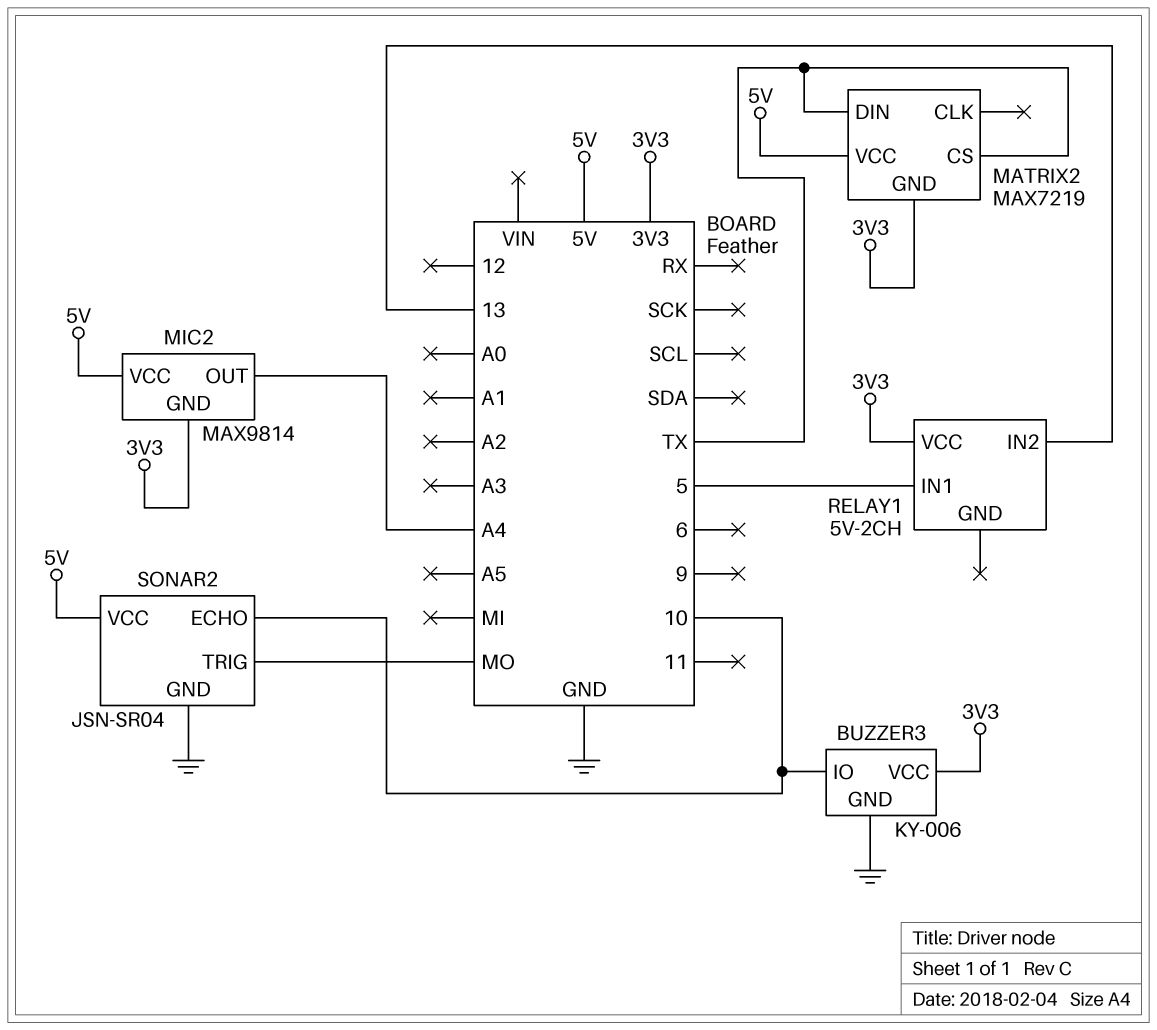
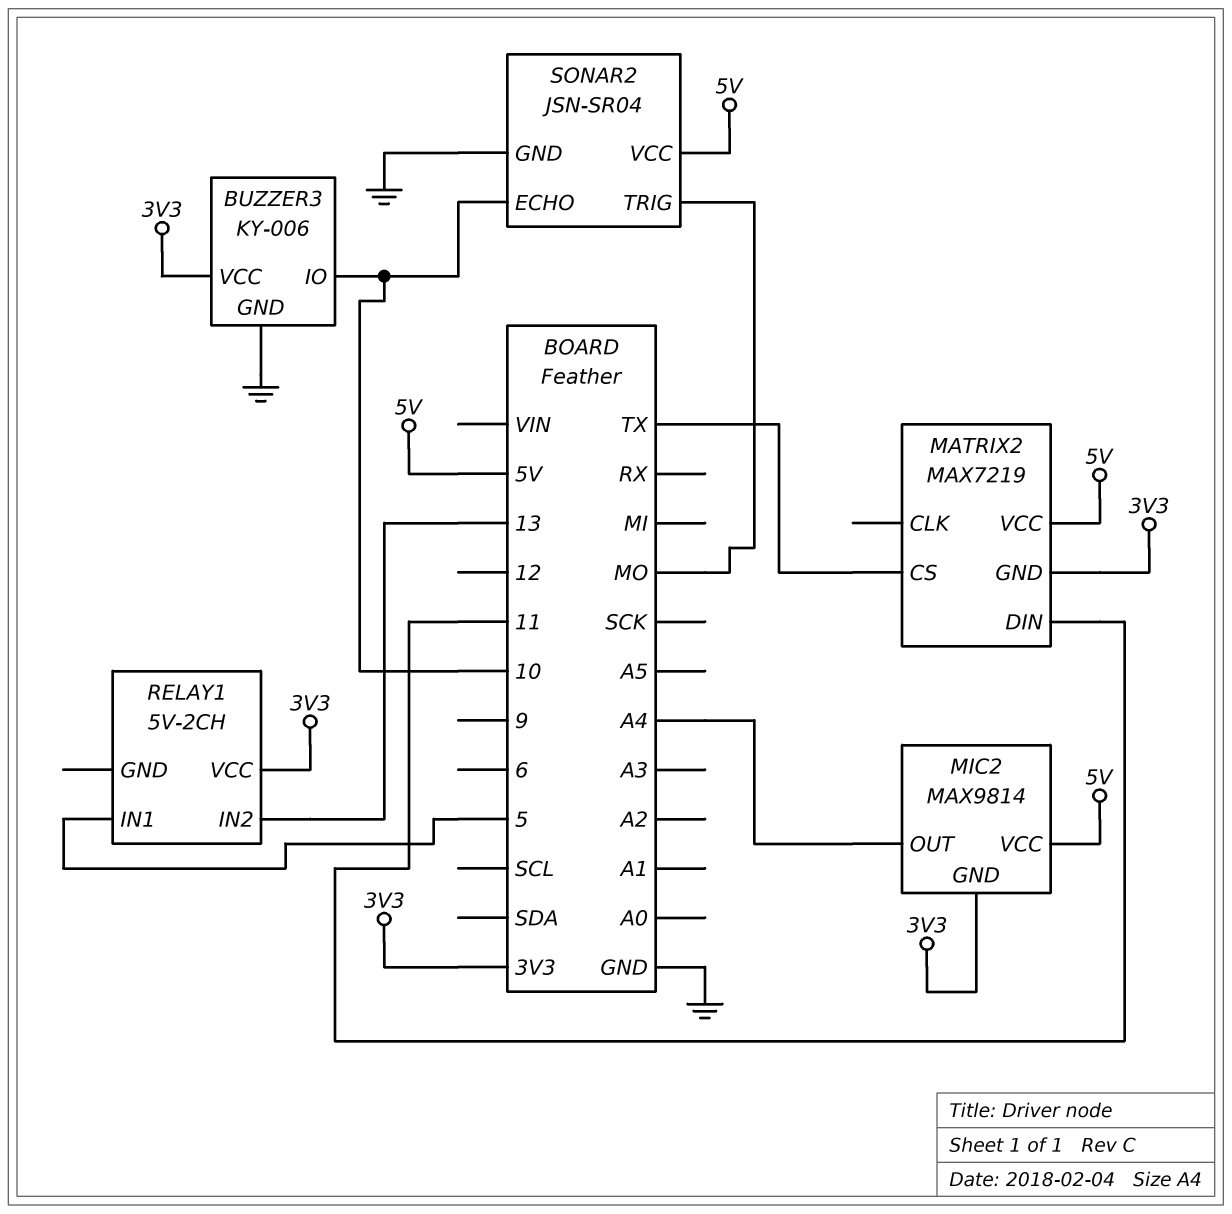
MATRIX2 pin DIN: TX -> 11

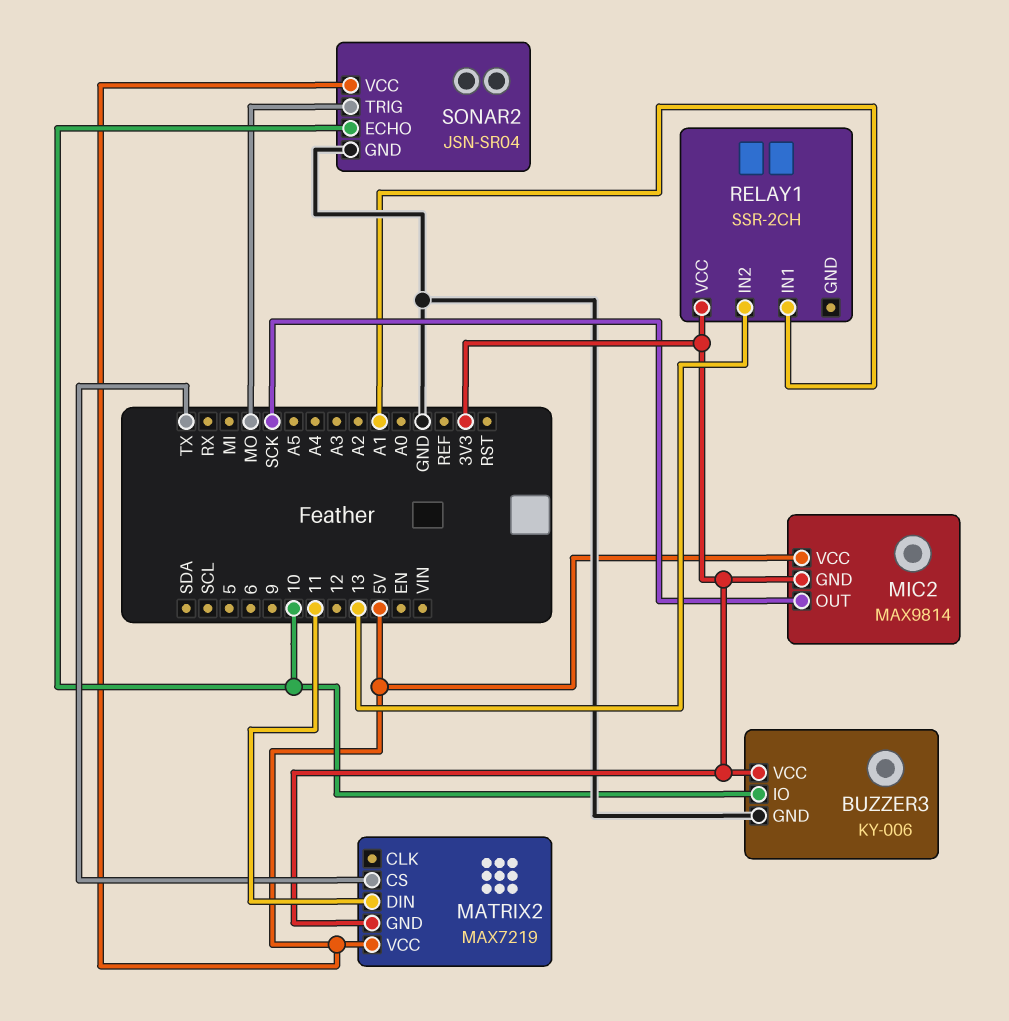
MIC2 pin OUT: A4 -> SCK
RELAY1: 5V-2CH -> SSR-2CH
RELAY1 pin IN1: 5 -> A1

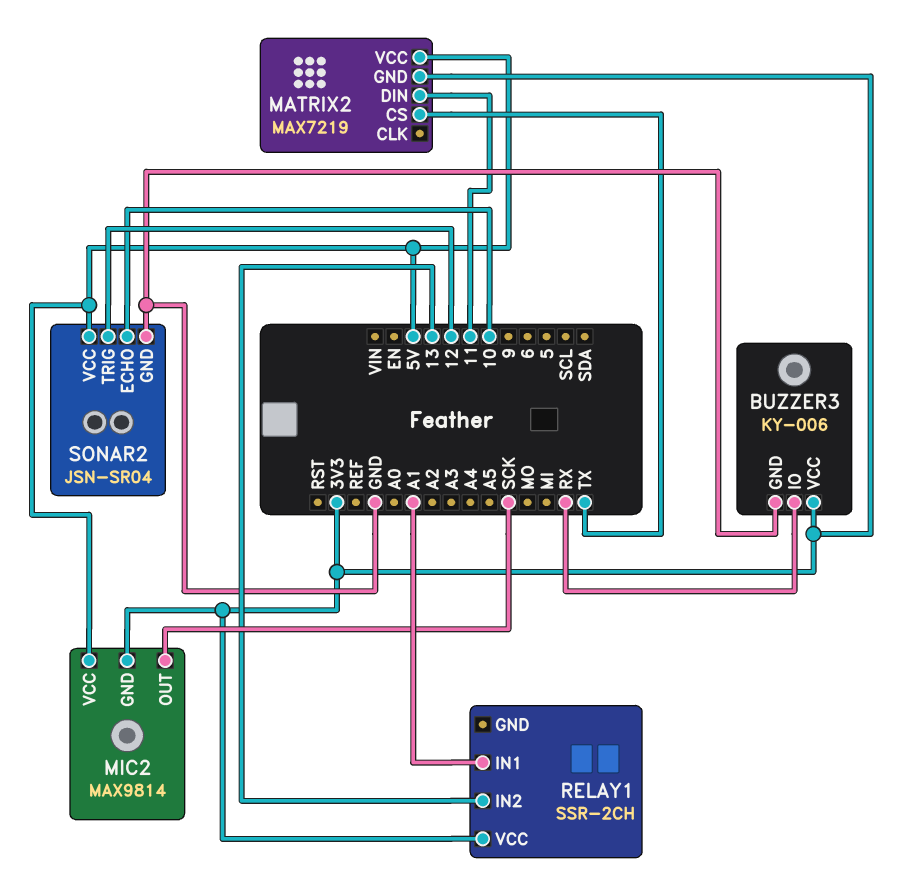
BUZZER3 pin IO: 10 -> RX
SONAR2 pin TRIG: MO -> 12

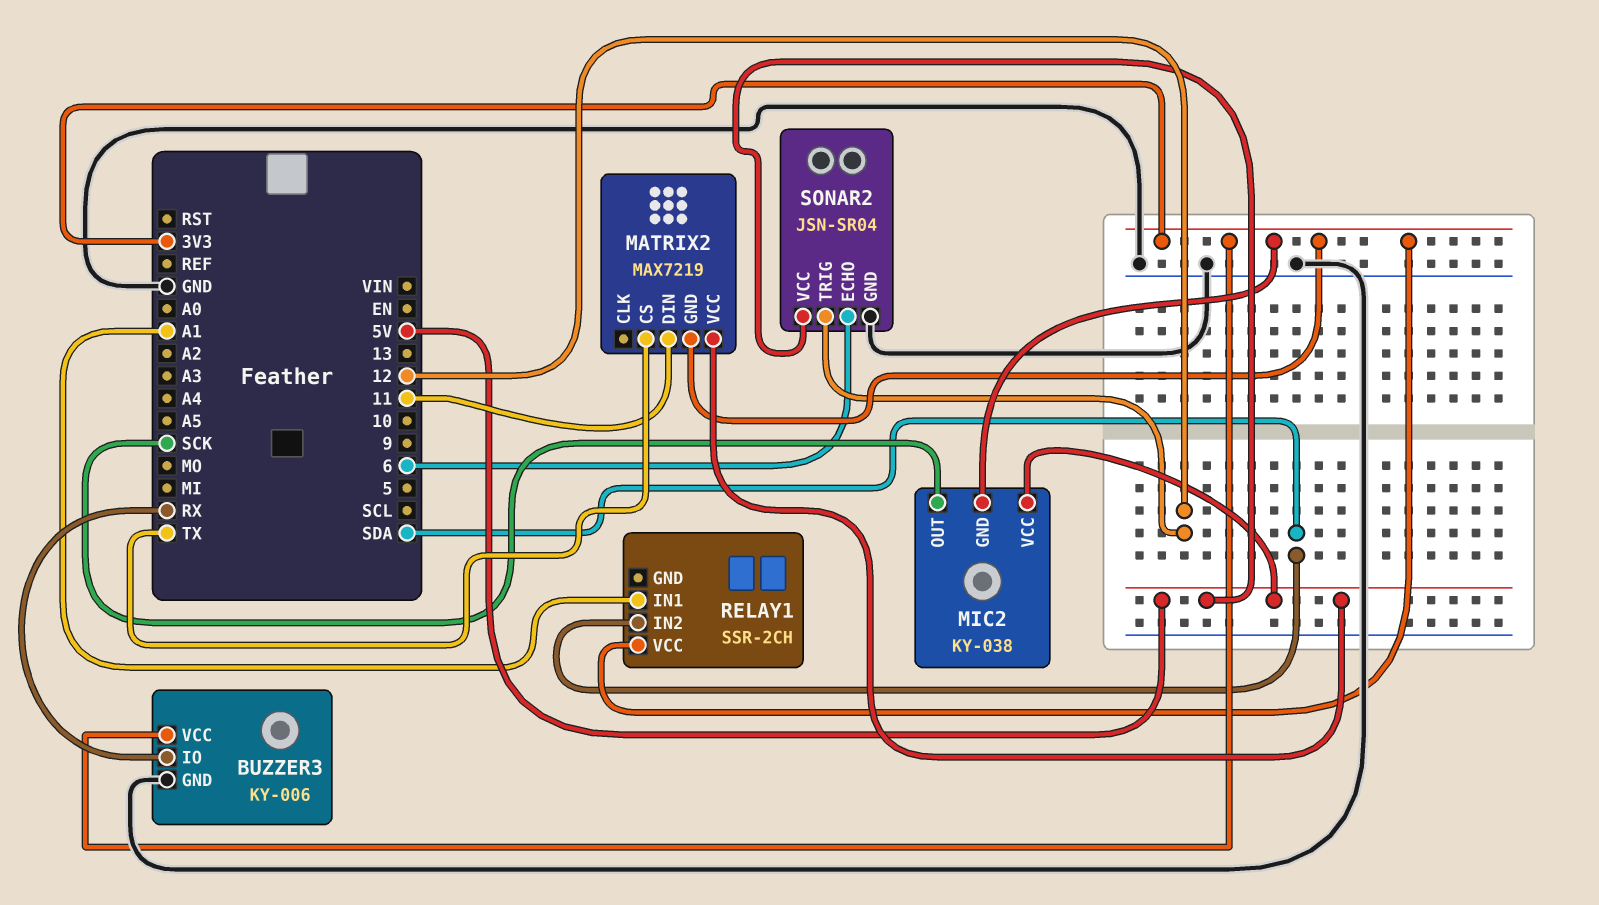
MIC2: MAX9814 -> KY-038
RELAY1 pin IN2: 13 -> SDA
SONAR2 pin ECHO: 10 -> 6

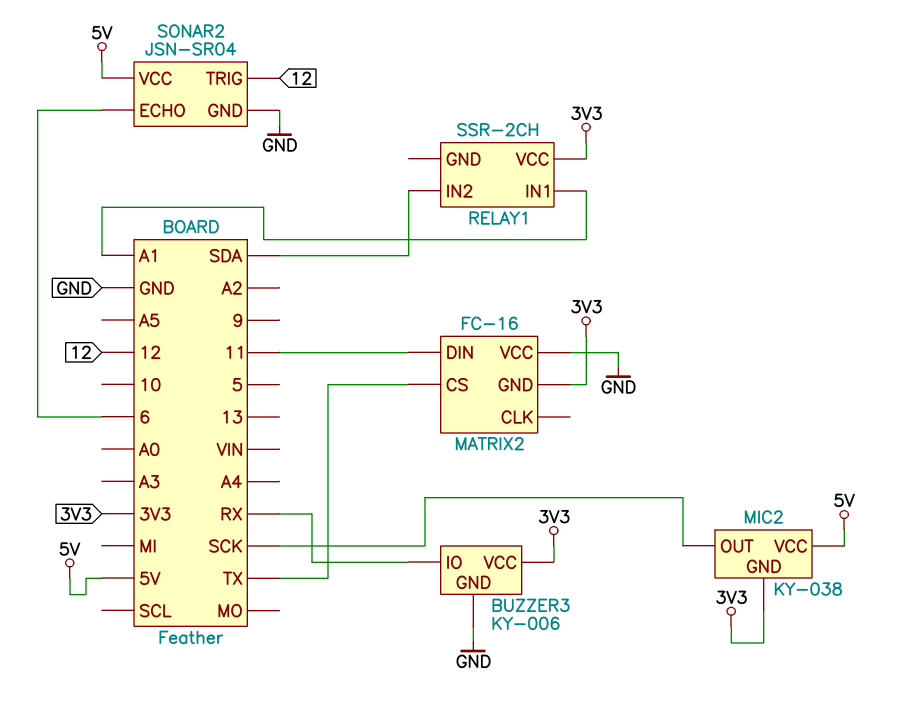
MATRIX2: MAX7219 -> FC-16
MATRIX2 pin VCC: 5V -> GND

